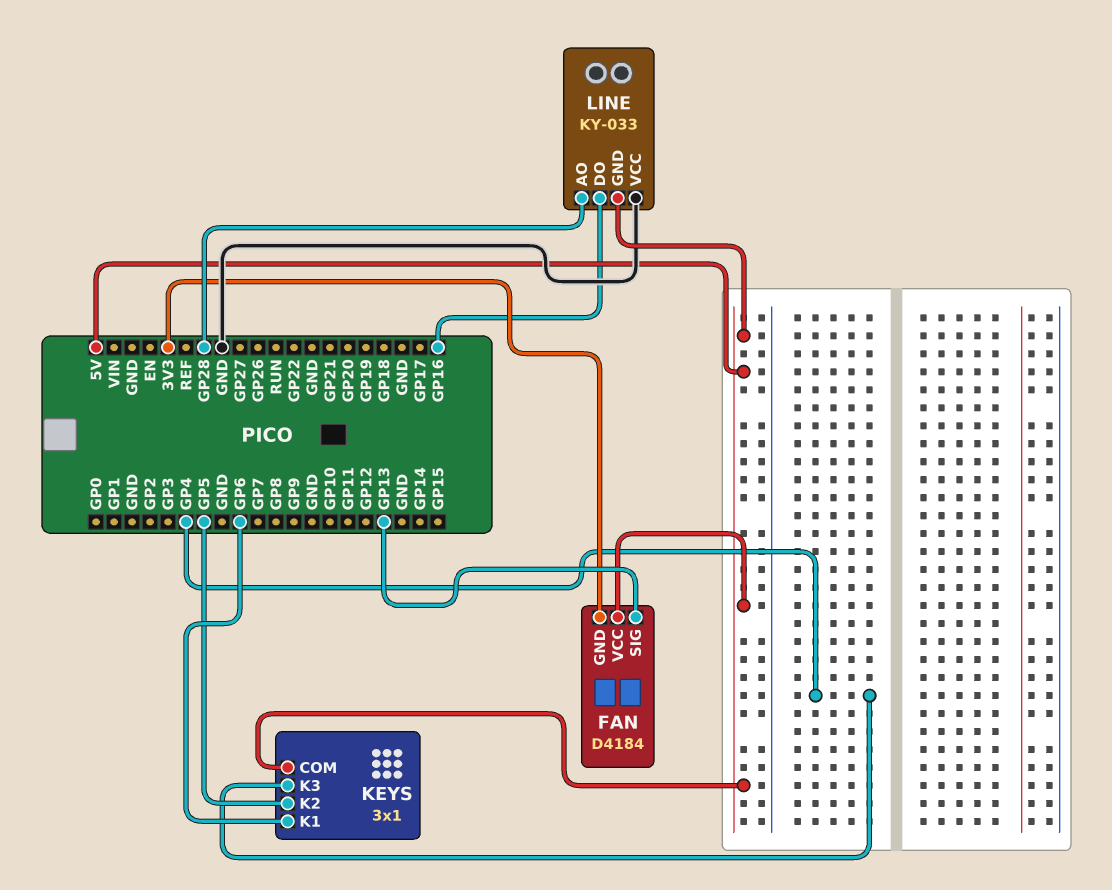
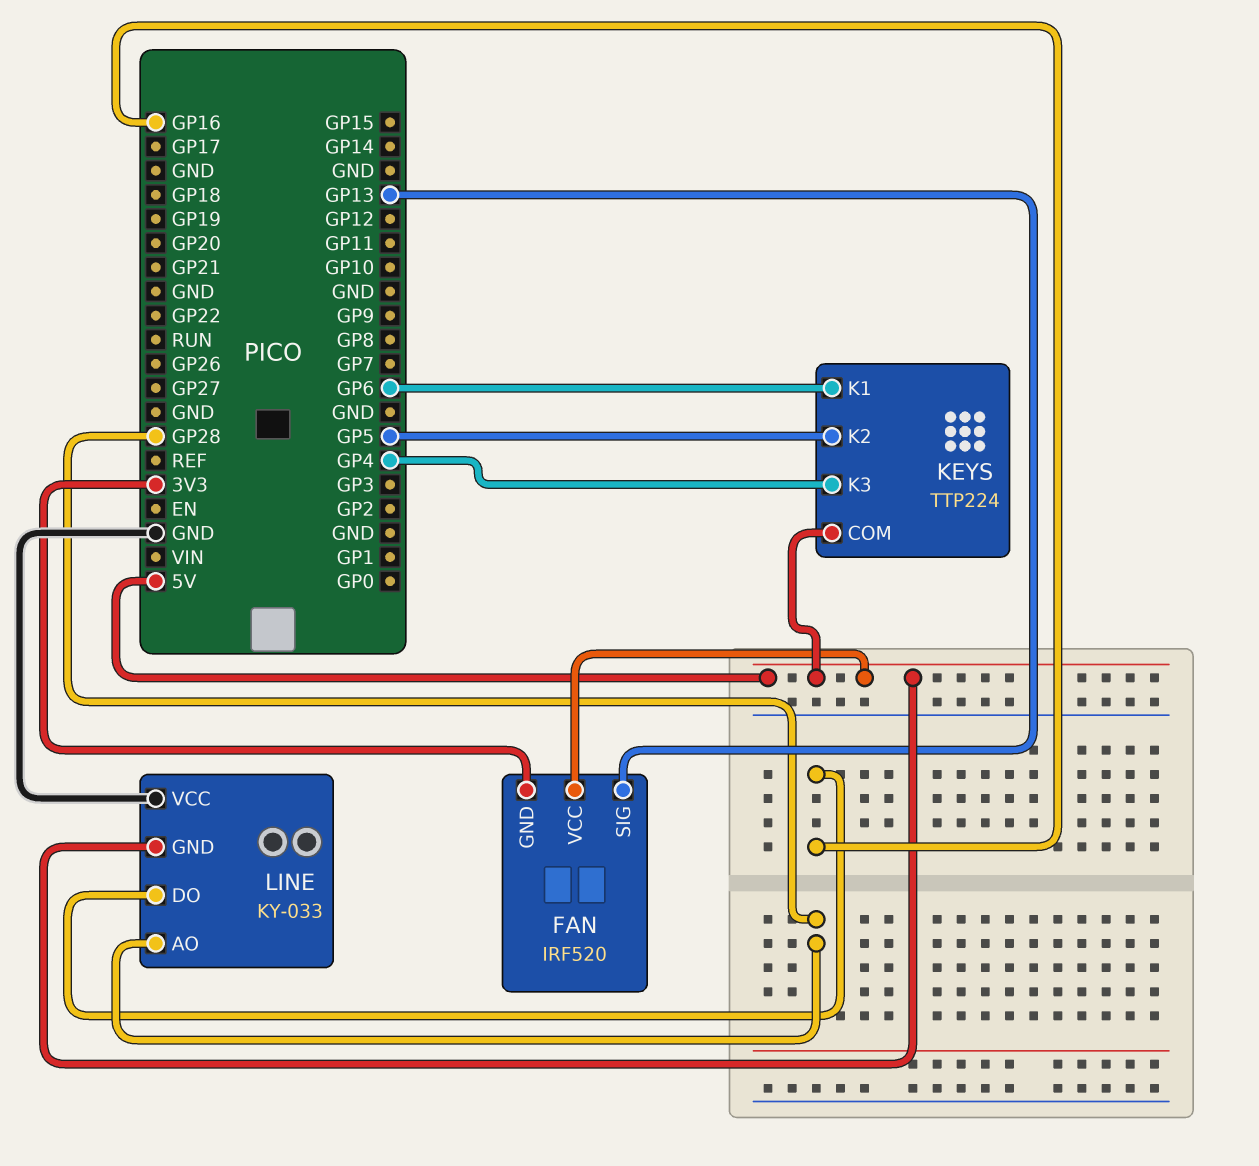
FAN: D4184 -> IRF520
KEYS: 3x1 -> TTP224

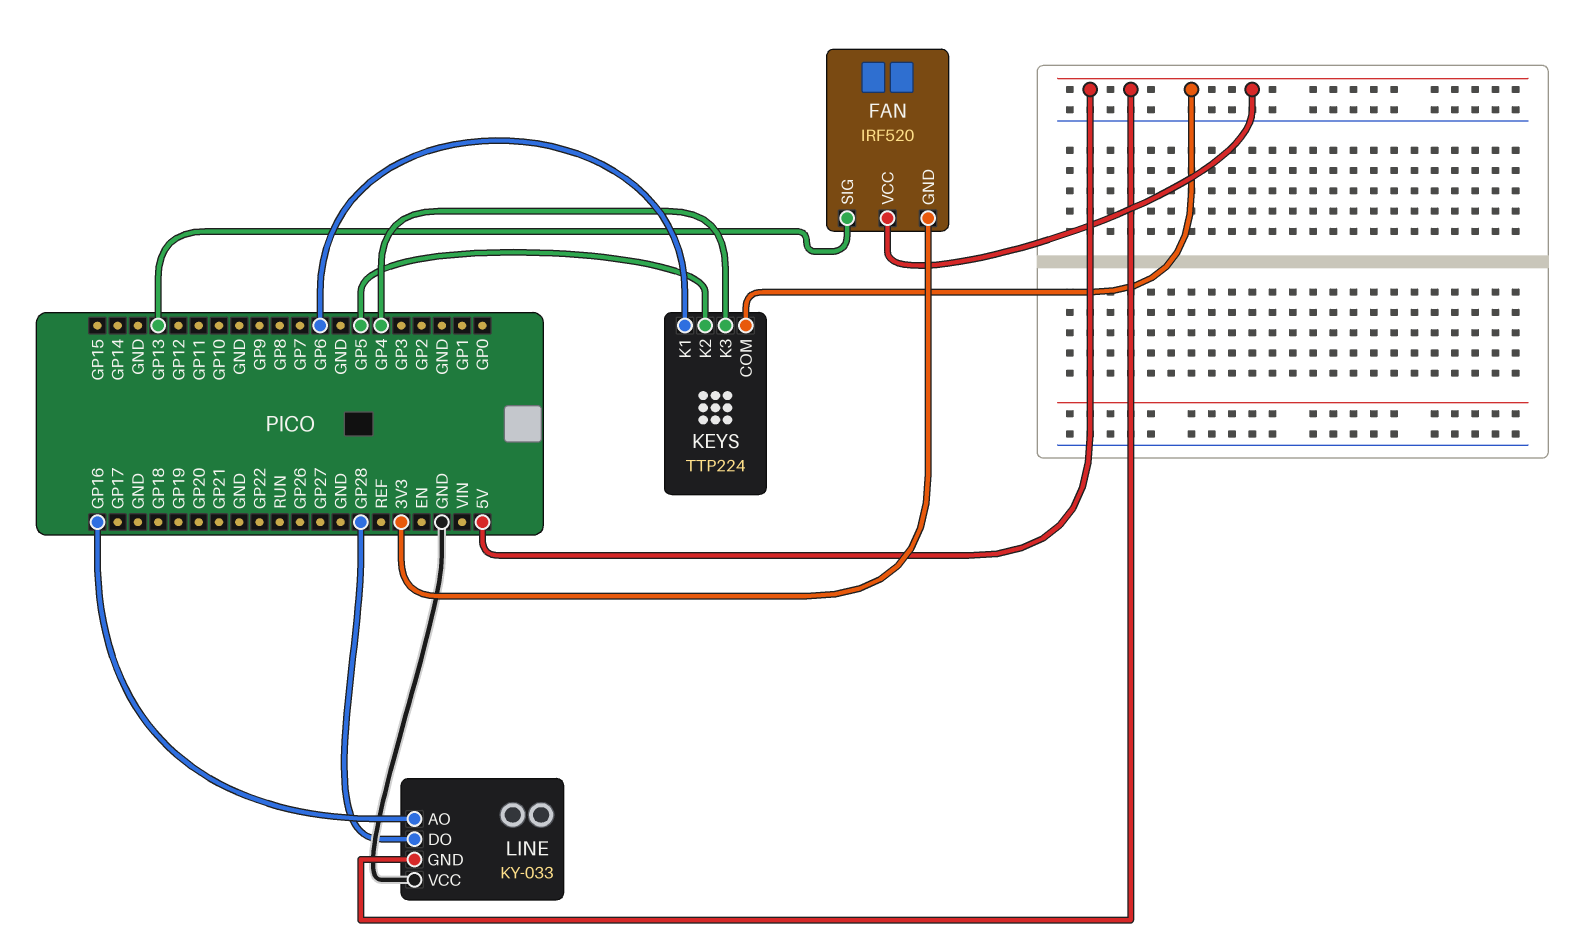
LINE pin AO: GP28 -> GP16
LINE pin DO: GP16 -> GP28

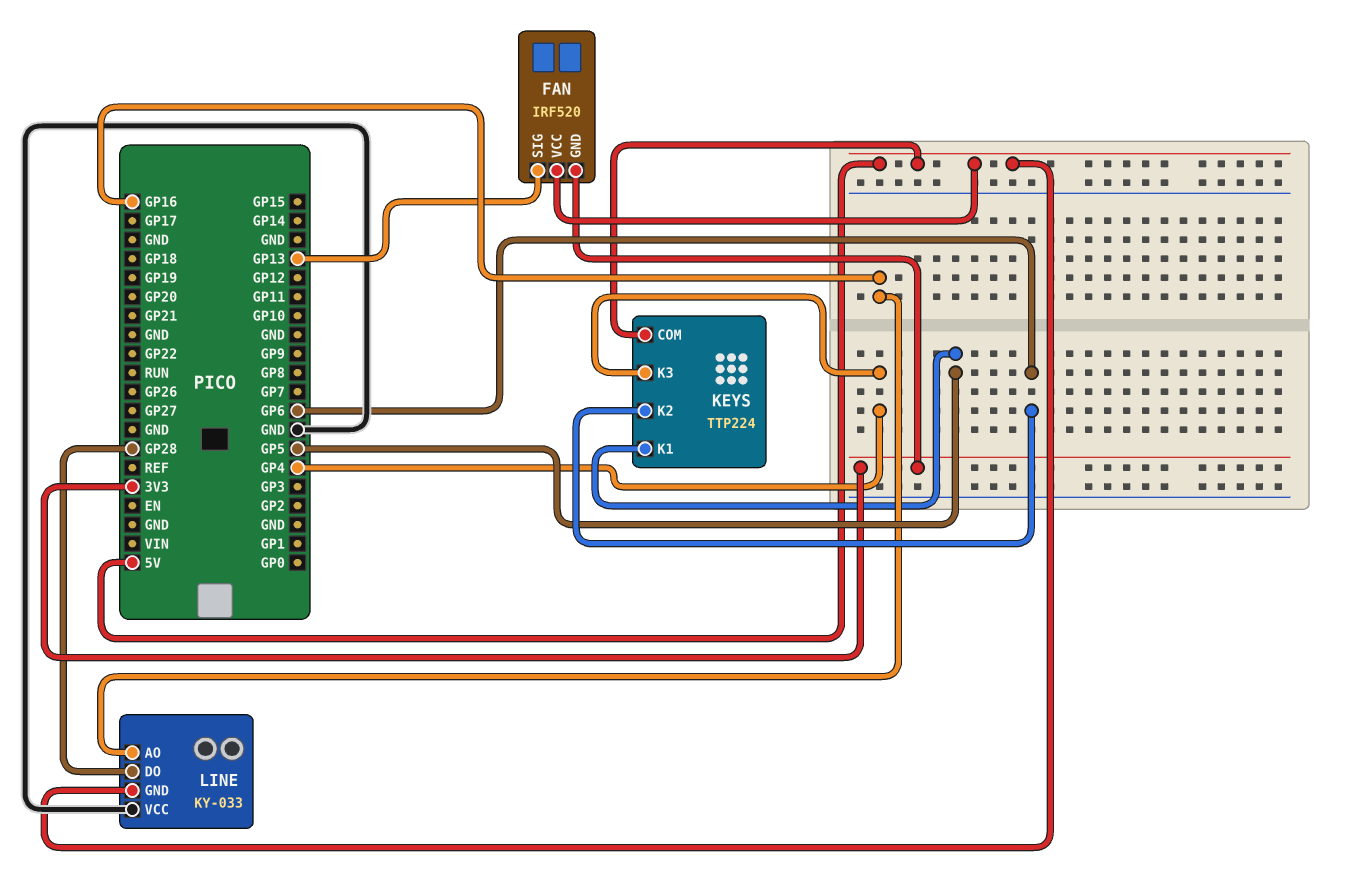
KEYS pin K1: GP6 -> GP5
KEYS pin K2: GP5 -> GP6

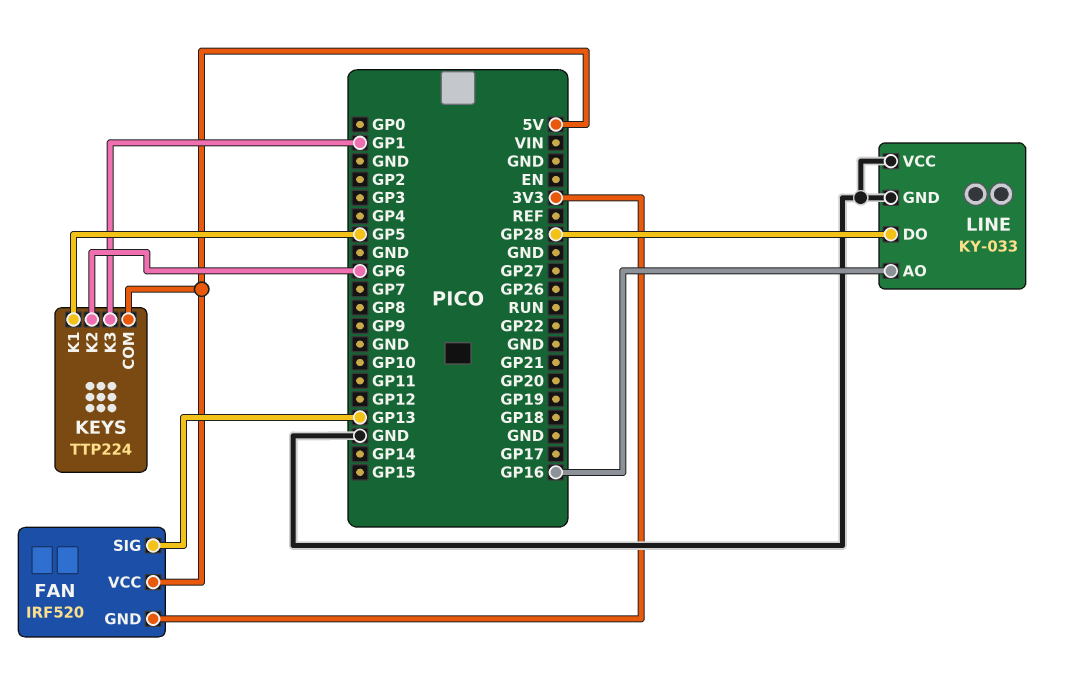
KEYS pin K3: GP4 -> GP1
LINE pin GND: 5V -> GND

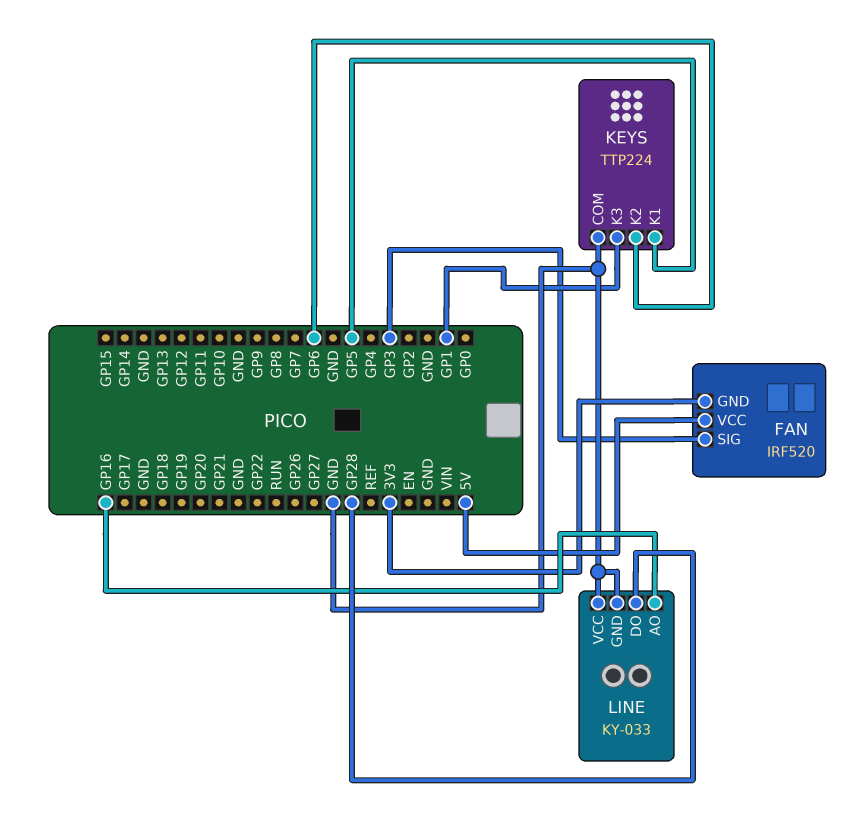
FAN pin SIG: GP13 -> GP3
KEYS pin COM: 5V -> GND

